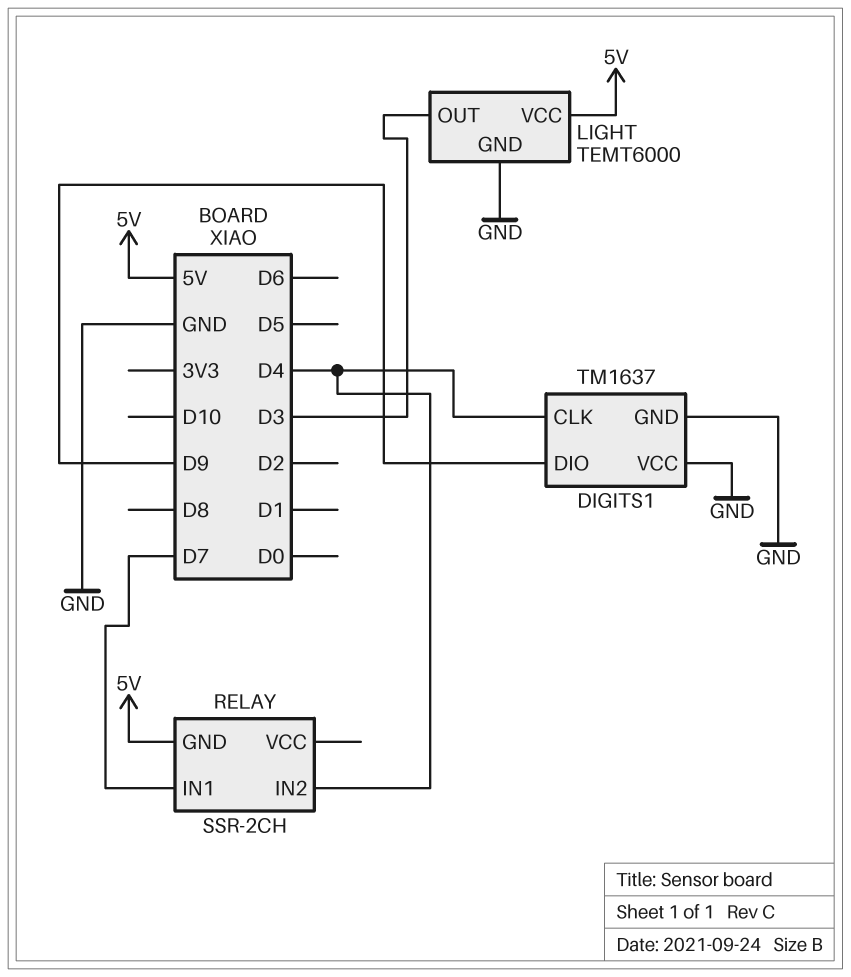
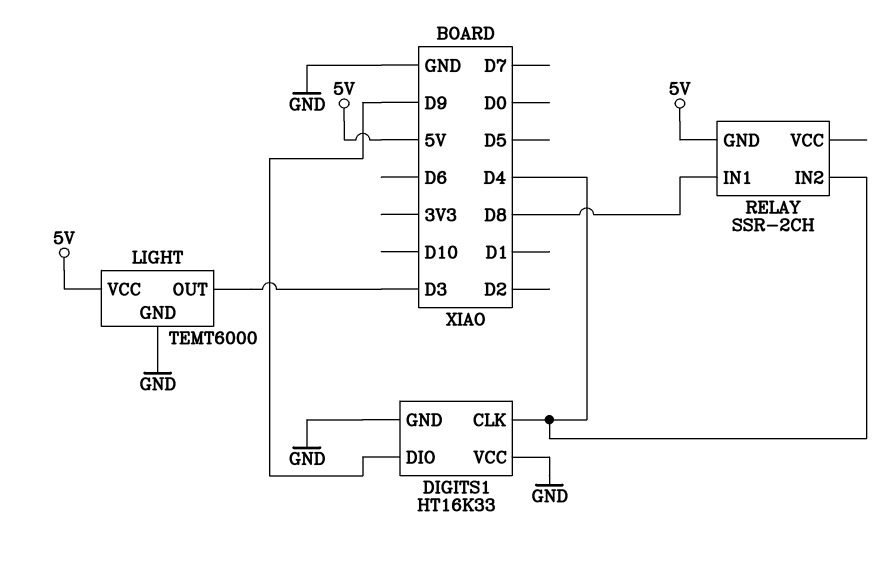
DIGITS1: TM1637 -> HT16K33
RELAY pin IN1: D7 -> D8

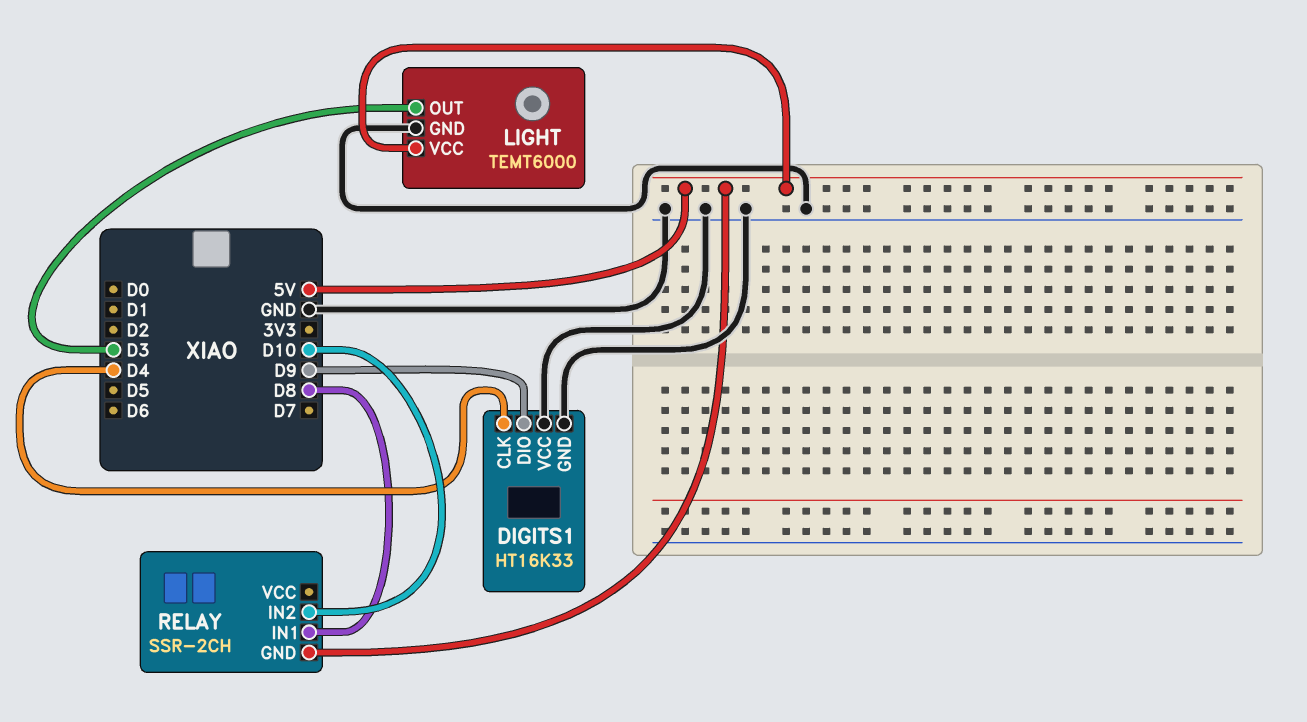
RELAY pin IN2: D4 -> D10

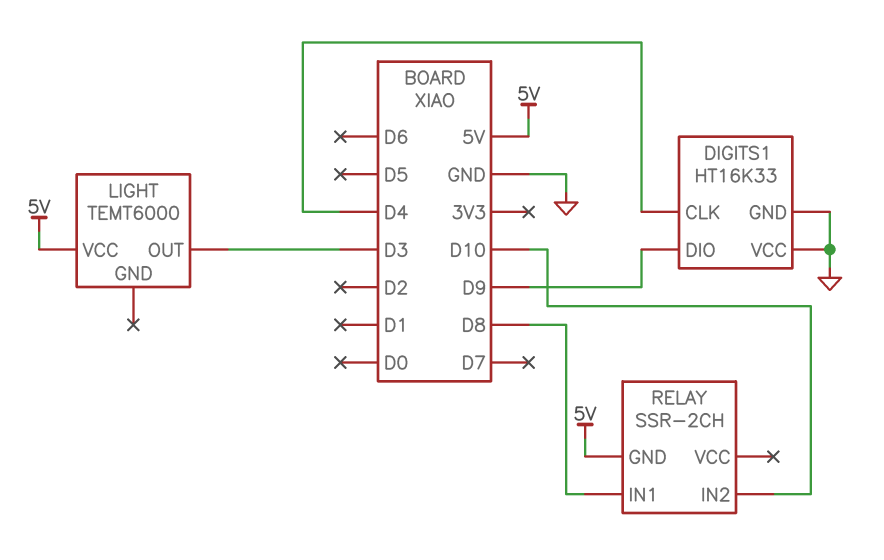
LIGHT pin GND: GND -> none

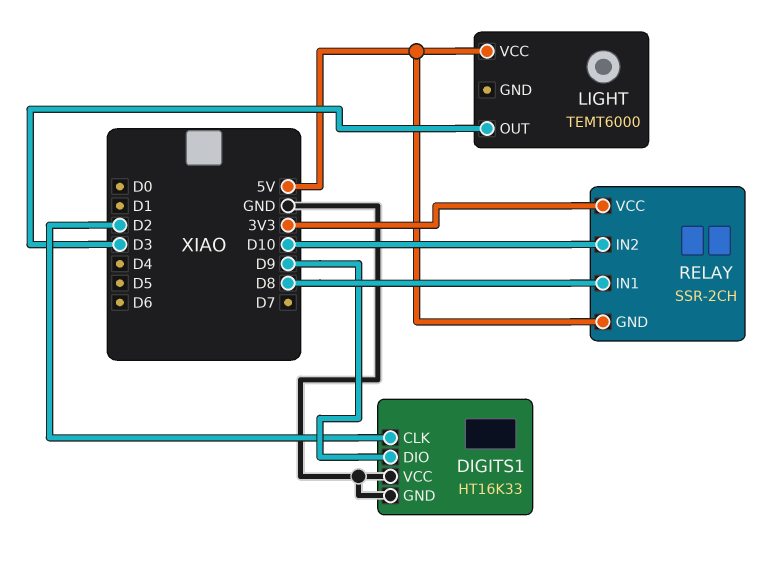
DIGITS1 pin CLK: D4 -> D2
RELAY pin VCC: none -> 3V3

